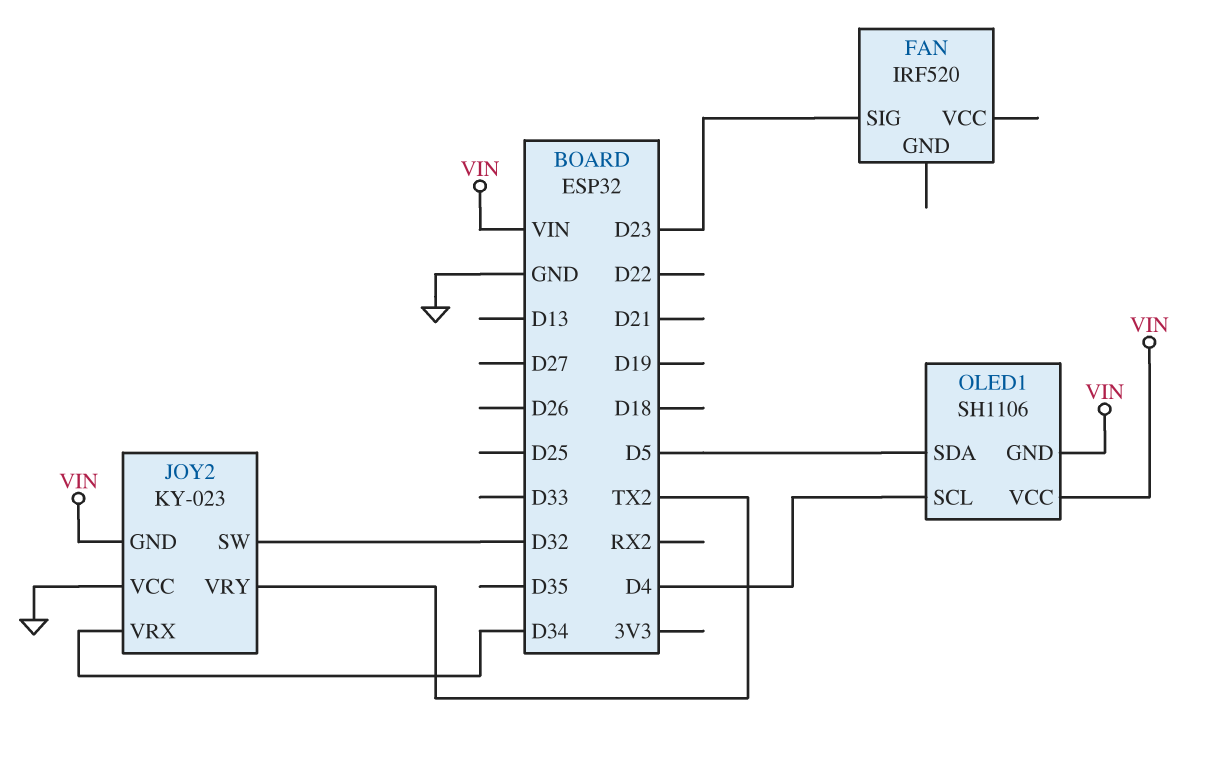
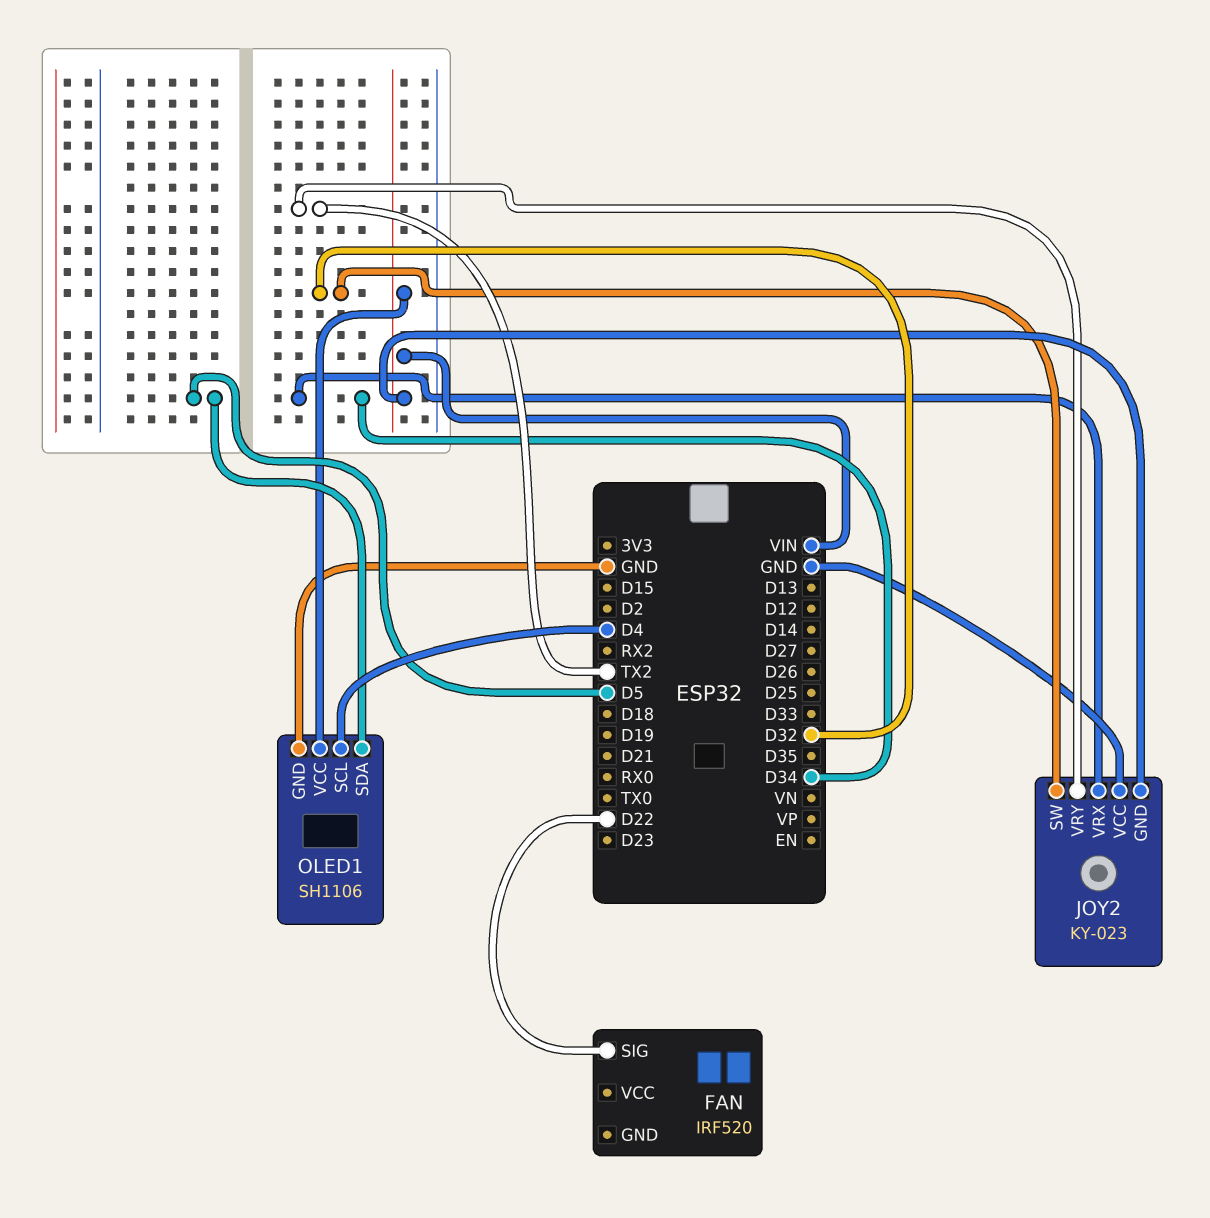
FAN pin SIG: D23 -> D22
OLED1 pin GND: VIN -> GND

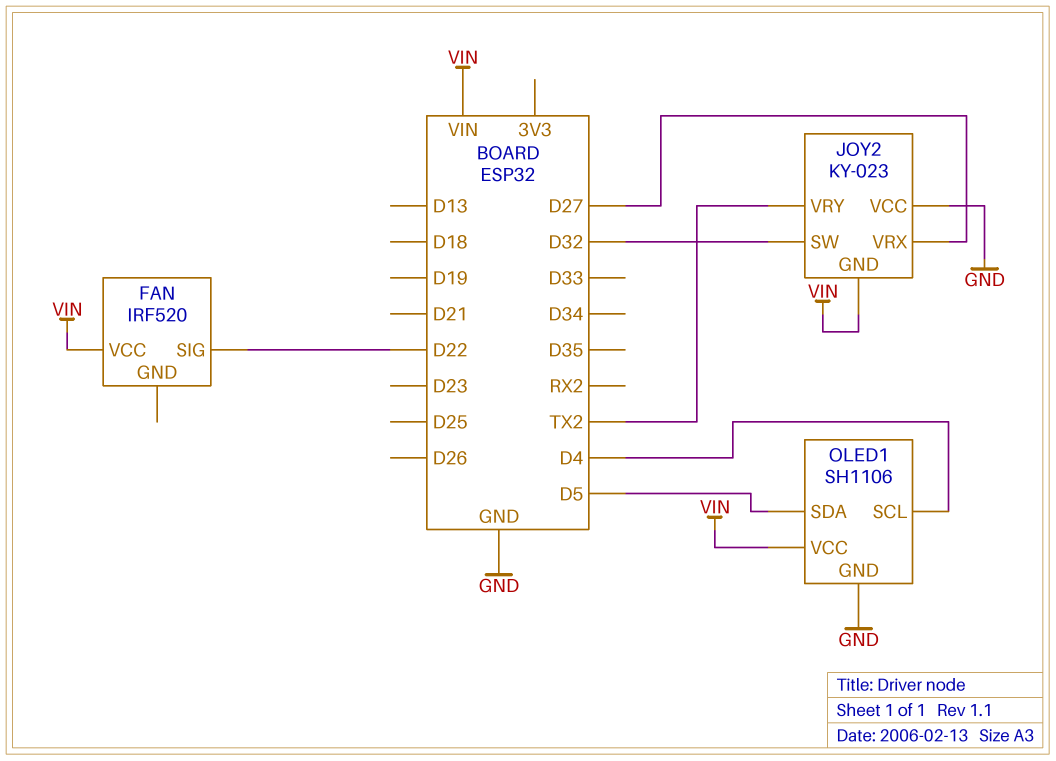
FAN pin VCC: none -> VIN
JOY2 pin VRX: D34 -> D27

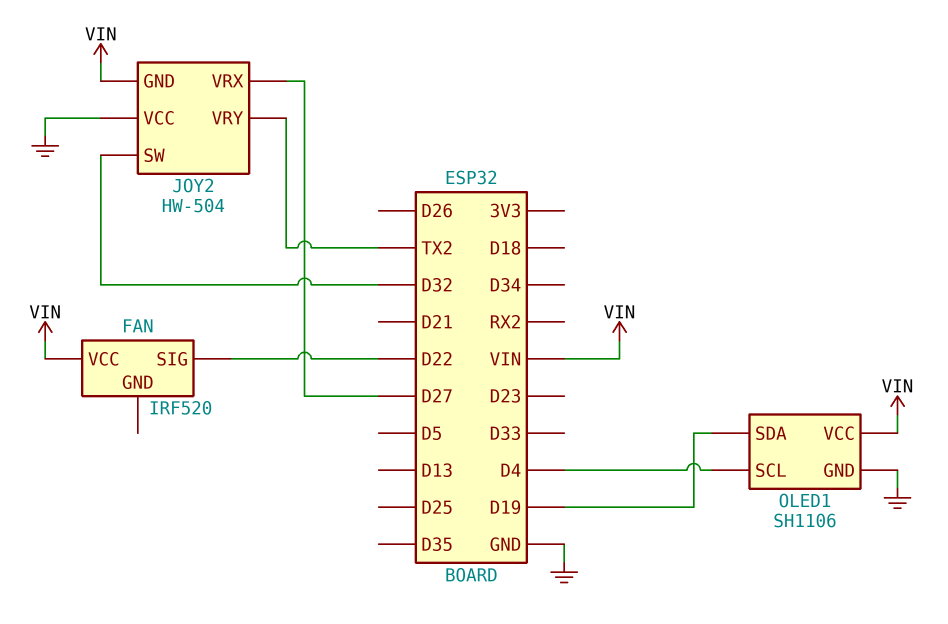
JOY2: KY-023 -> HW-504
OLED1 pin SDA: D5 -> D19

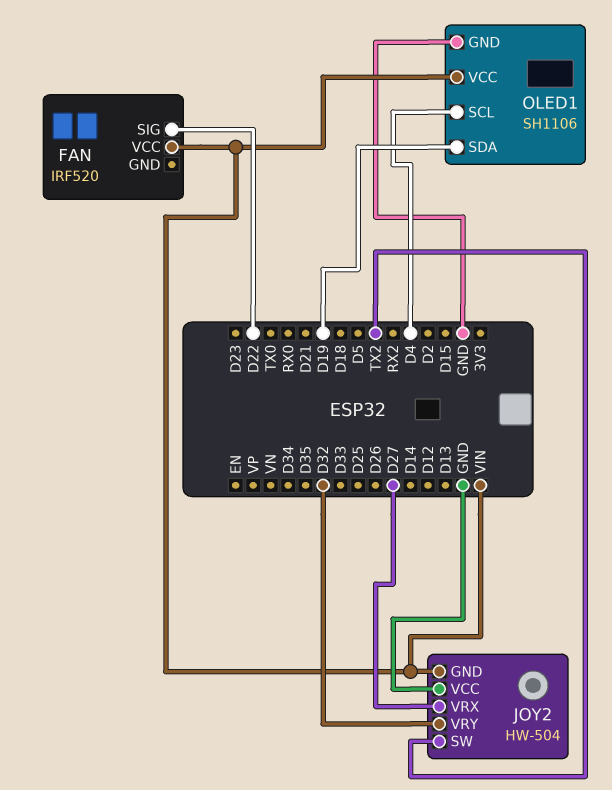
JOY2 pin SW: D32 -> TX2
JOY2 pin VRY: TX2 -> D32

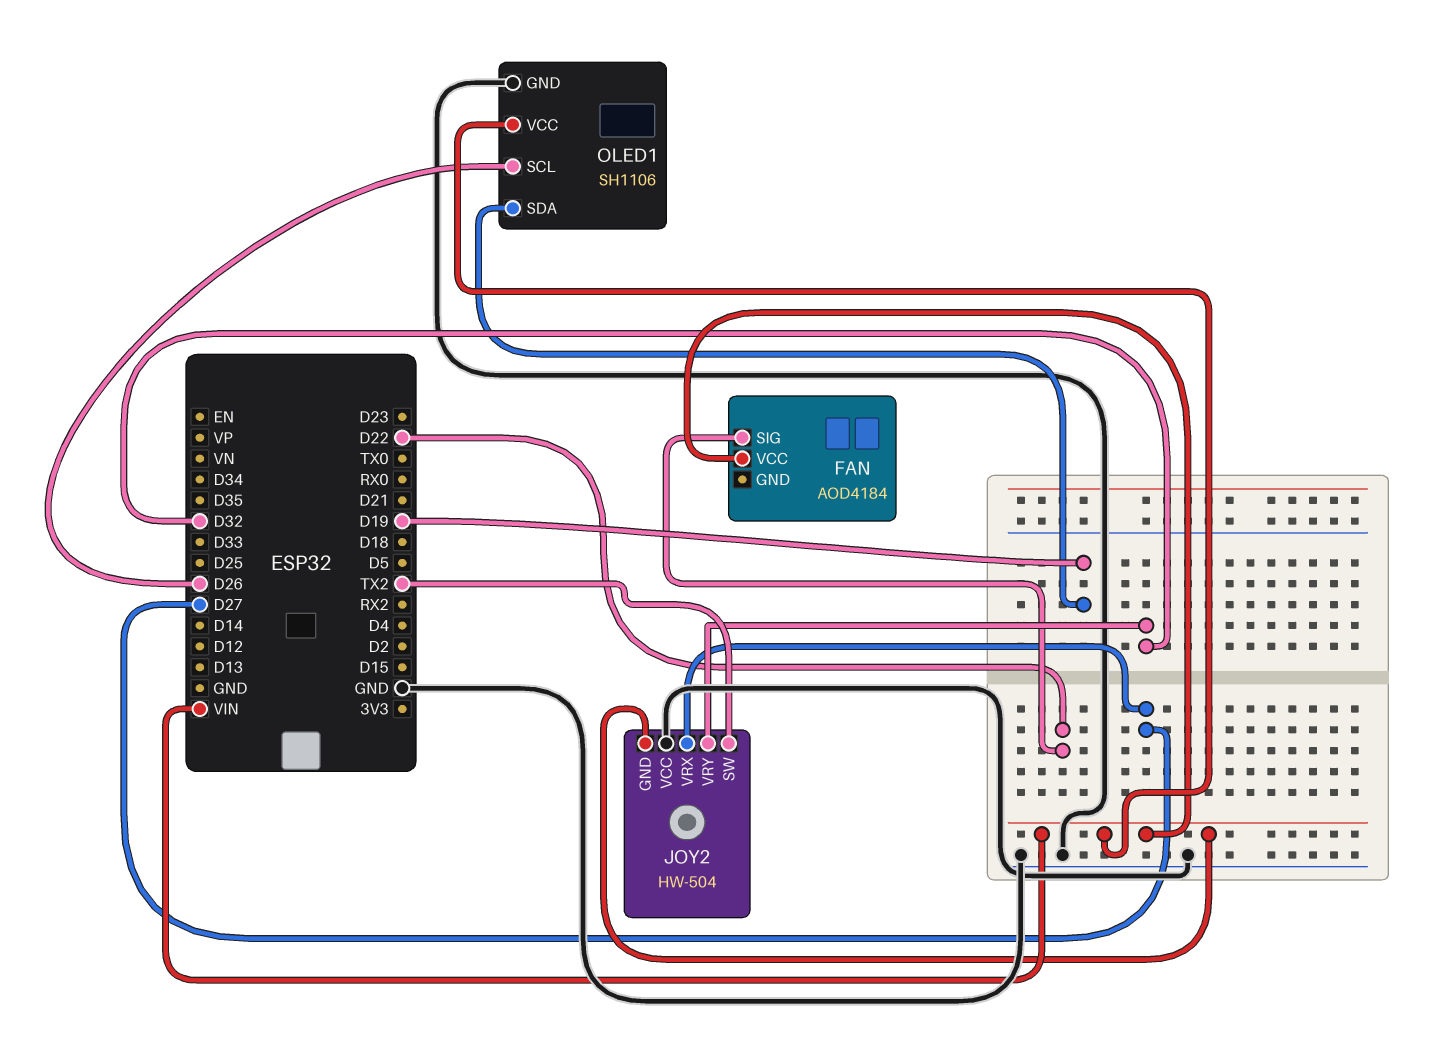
FAN: IRF520 -> AOD4184
OLED1 pin SCL: D4 -> D26

